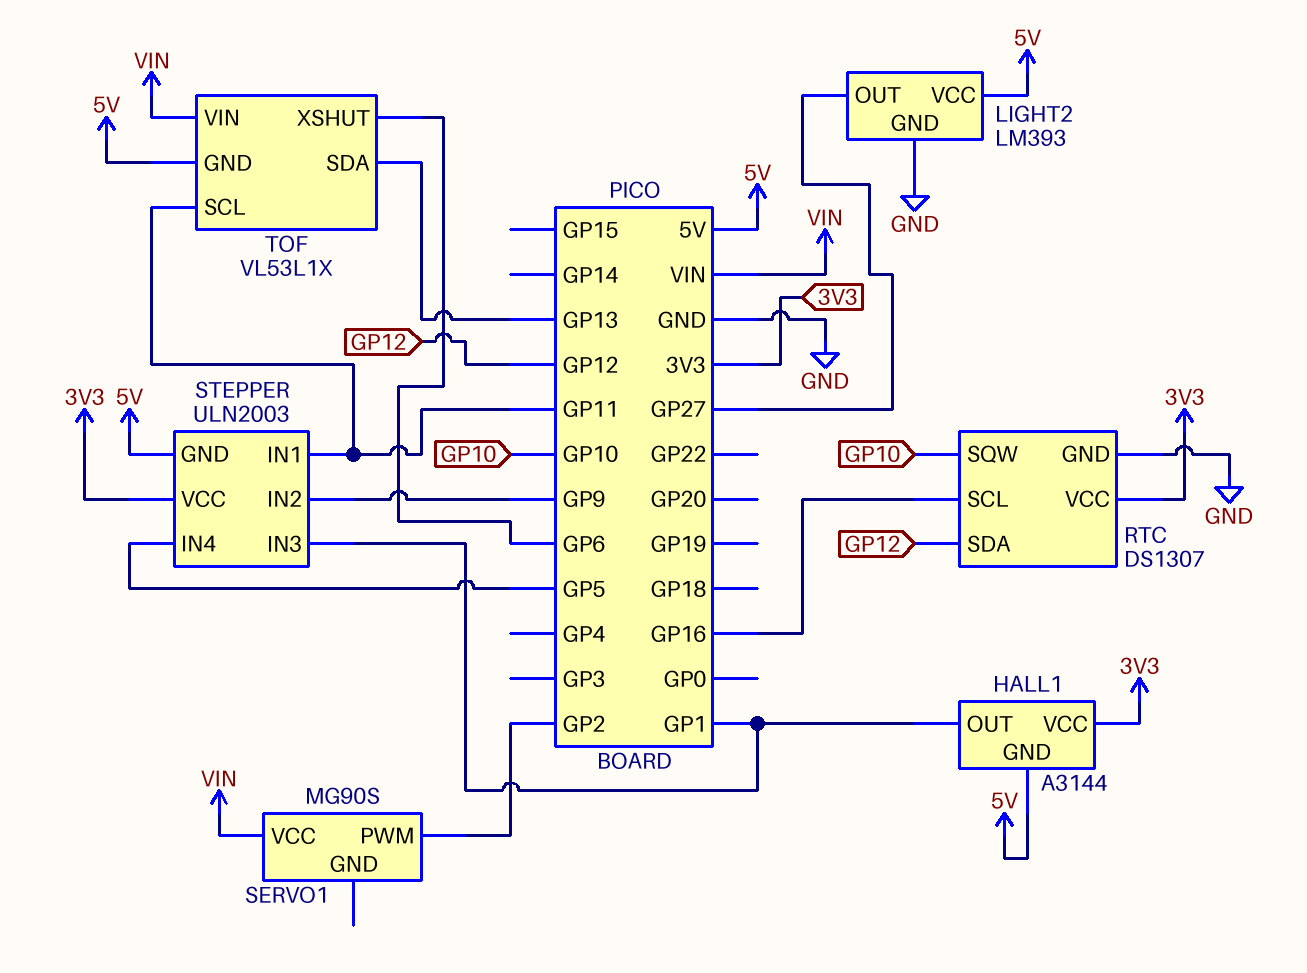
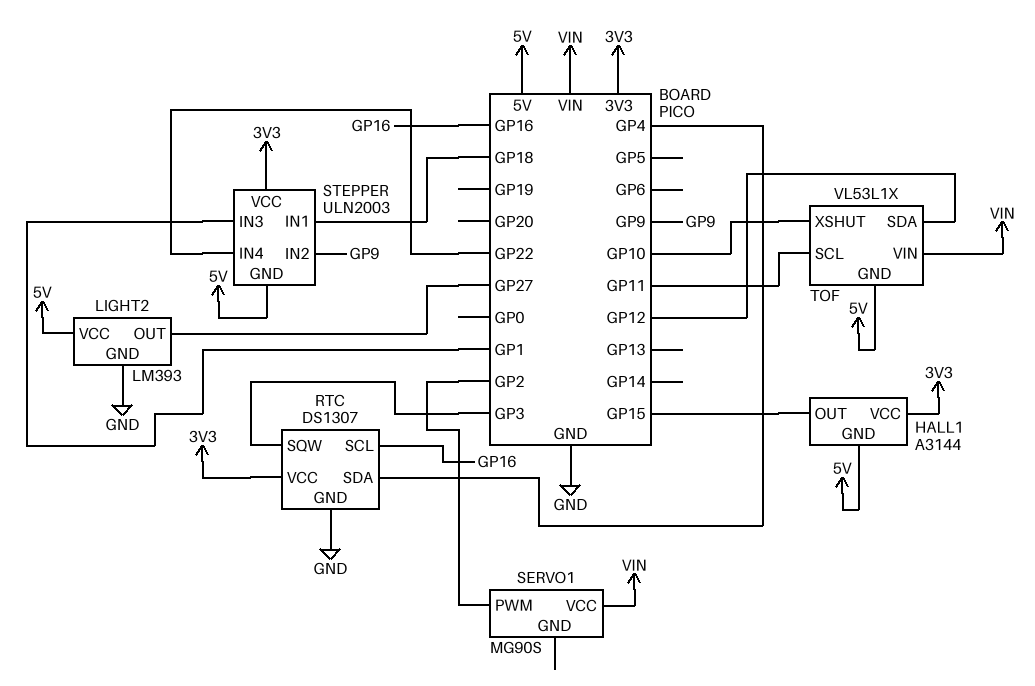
HALL1 pin OUT: GP1 -> GP15
RTC pin SDA: GP12 -> GP4
RTC pin SQW: GP10 -> GP3
STEPPER pin IN1: GP11 -> GP18
STEPPER pin IN4: GP5 -> GP22
TOF pin SDA: GP13 -> GP12
TOF pin XSHUT: GP6 -> GP10

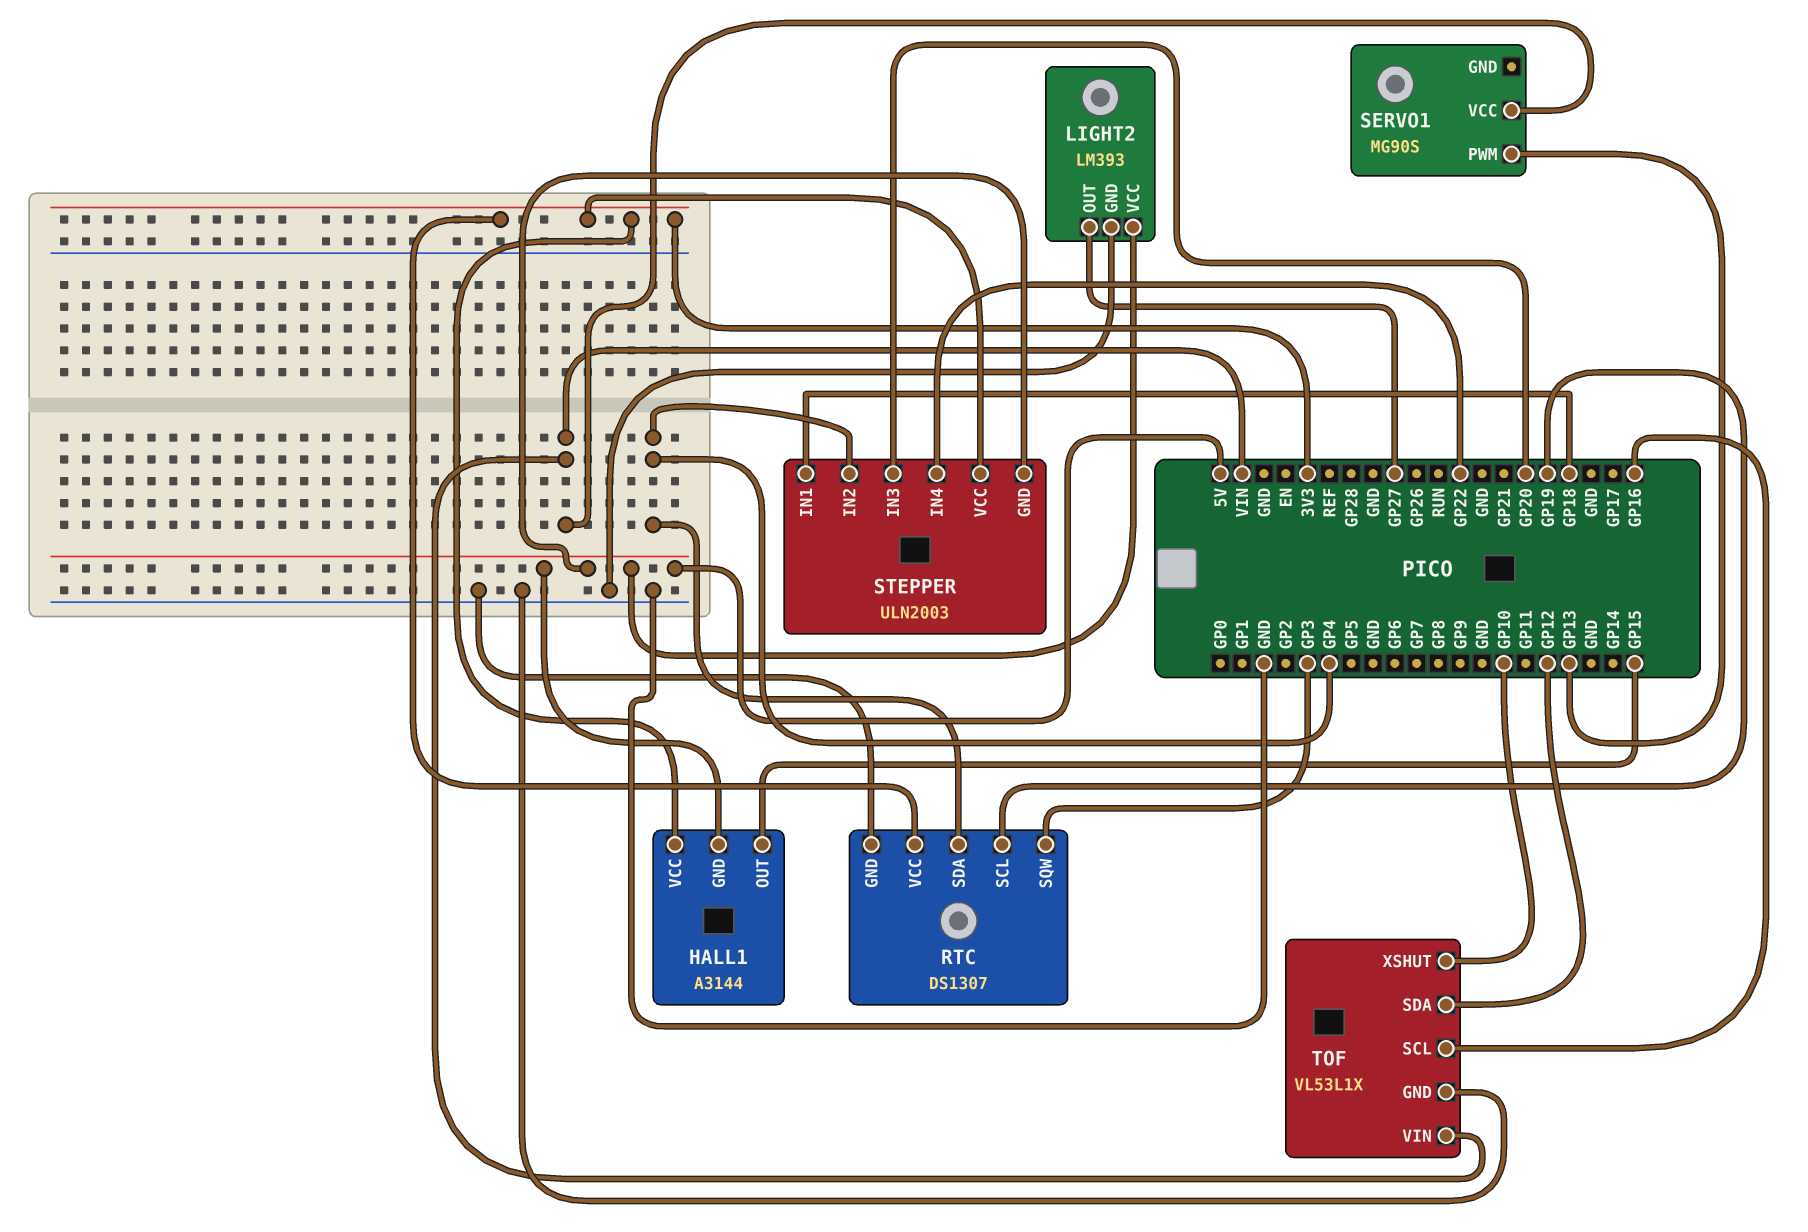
RTC pin SCL: GP16 -> GP19
SERVO1 pin PWM: GP2 -> GP13
STEPPER pin IN2: GP9 -> GP4
STEPPER pin IN3: GP1 -> GP20
TOF pin GND: 5V -> GND
TOF pin SCL: GP11 -> GP16

